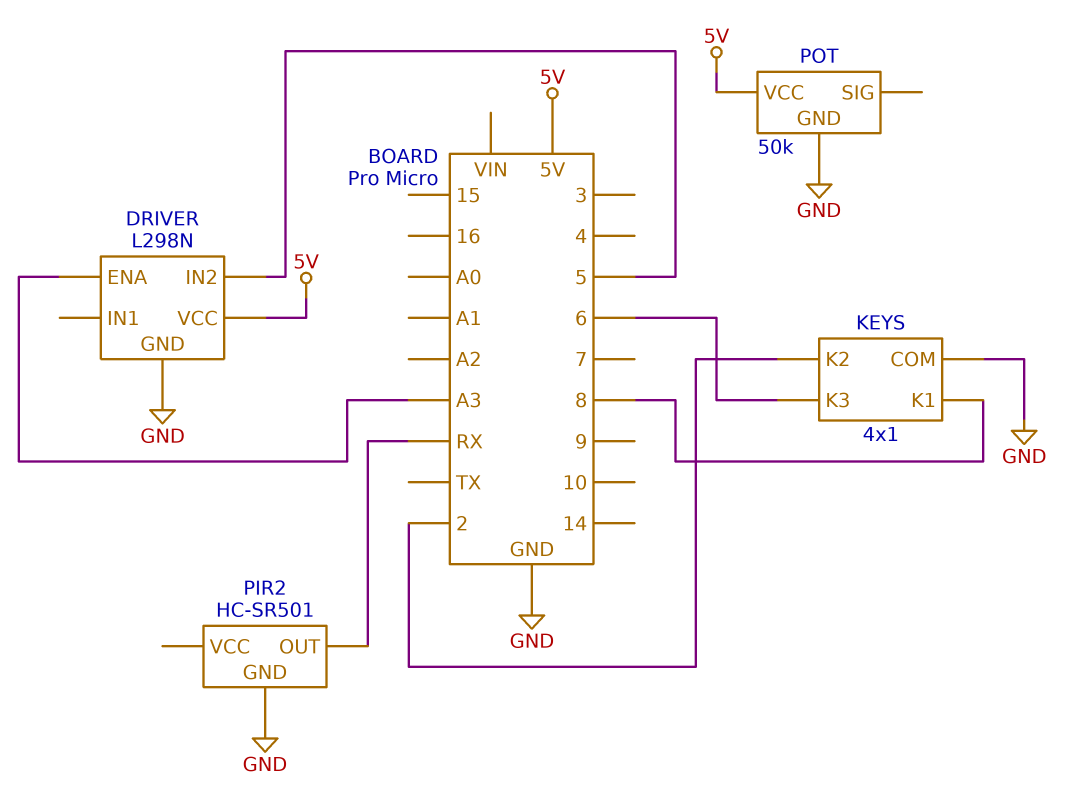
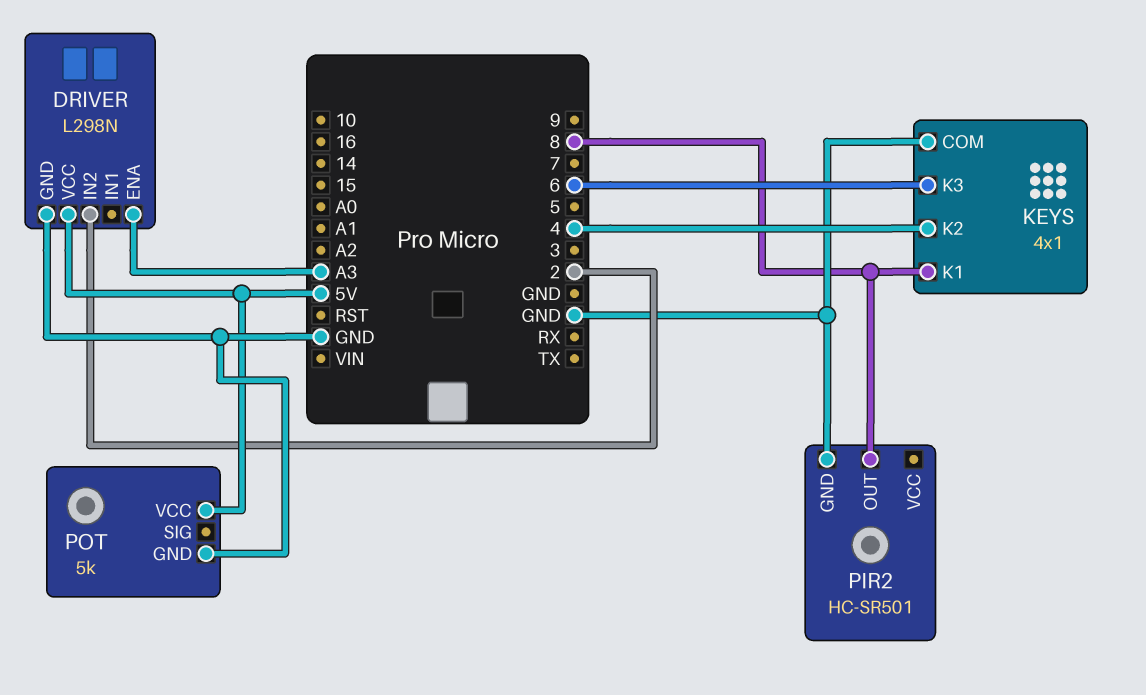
DRIVER pin IN2: 5 -> 2
KEYS pin K2: 2 -> 4
PIR2 pin OUT: RX -> 8
POT: 50k -> 5k

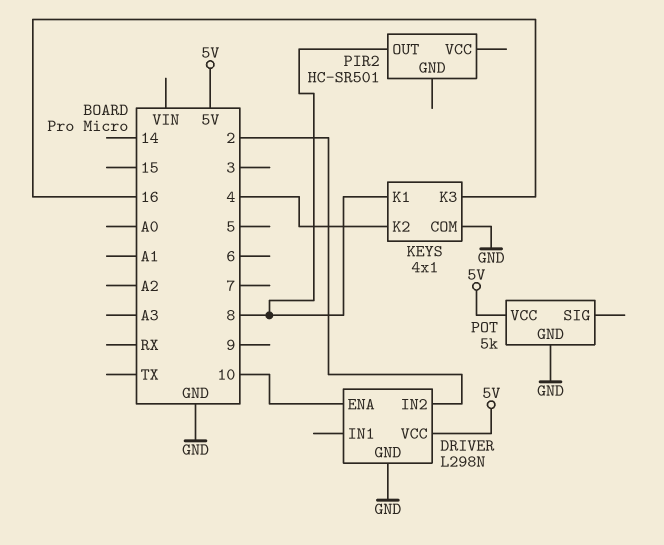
DRIVER pin ENA: A3 -> 10
KEYS pin K3: 6 -> 16
PIR2 pin GND: GND -> none

